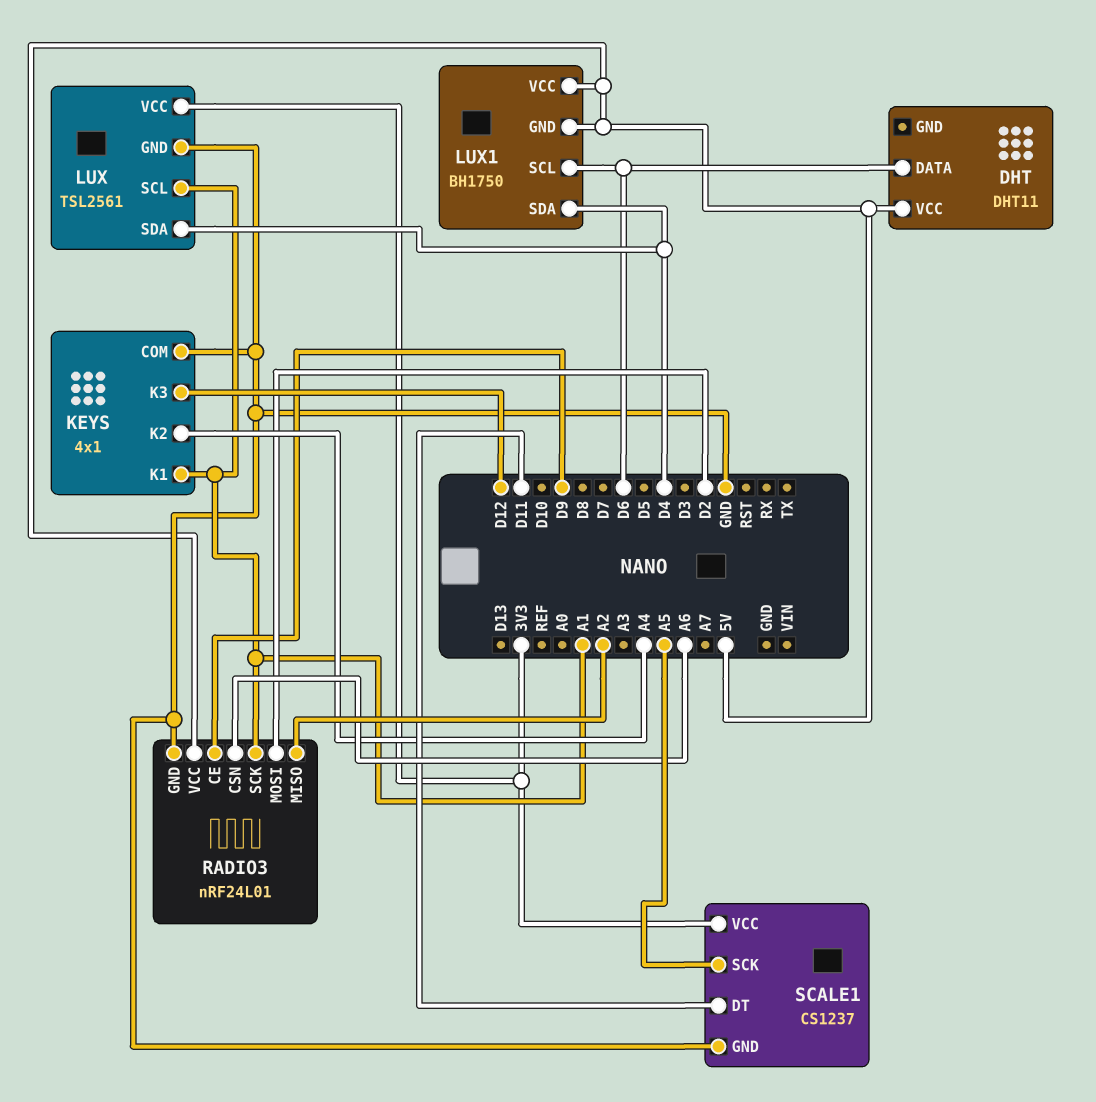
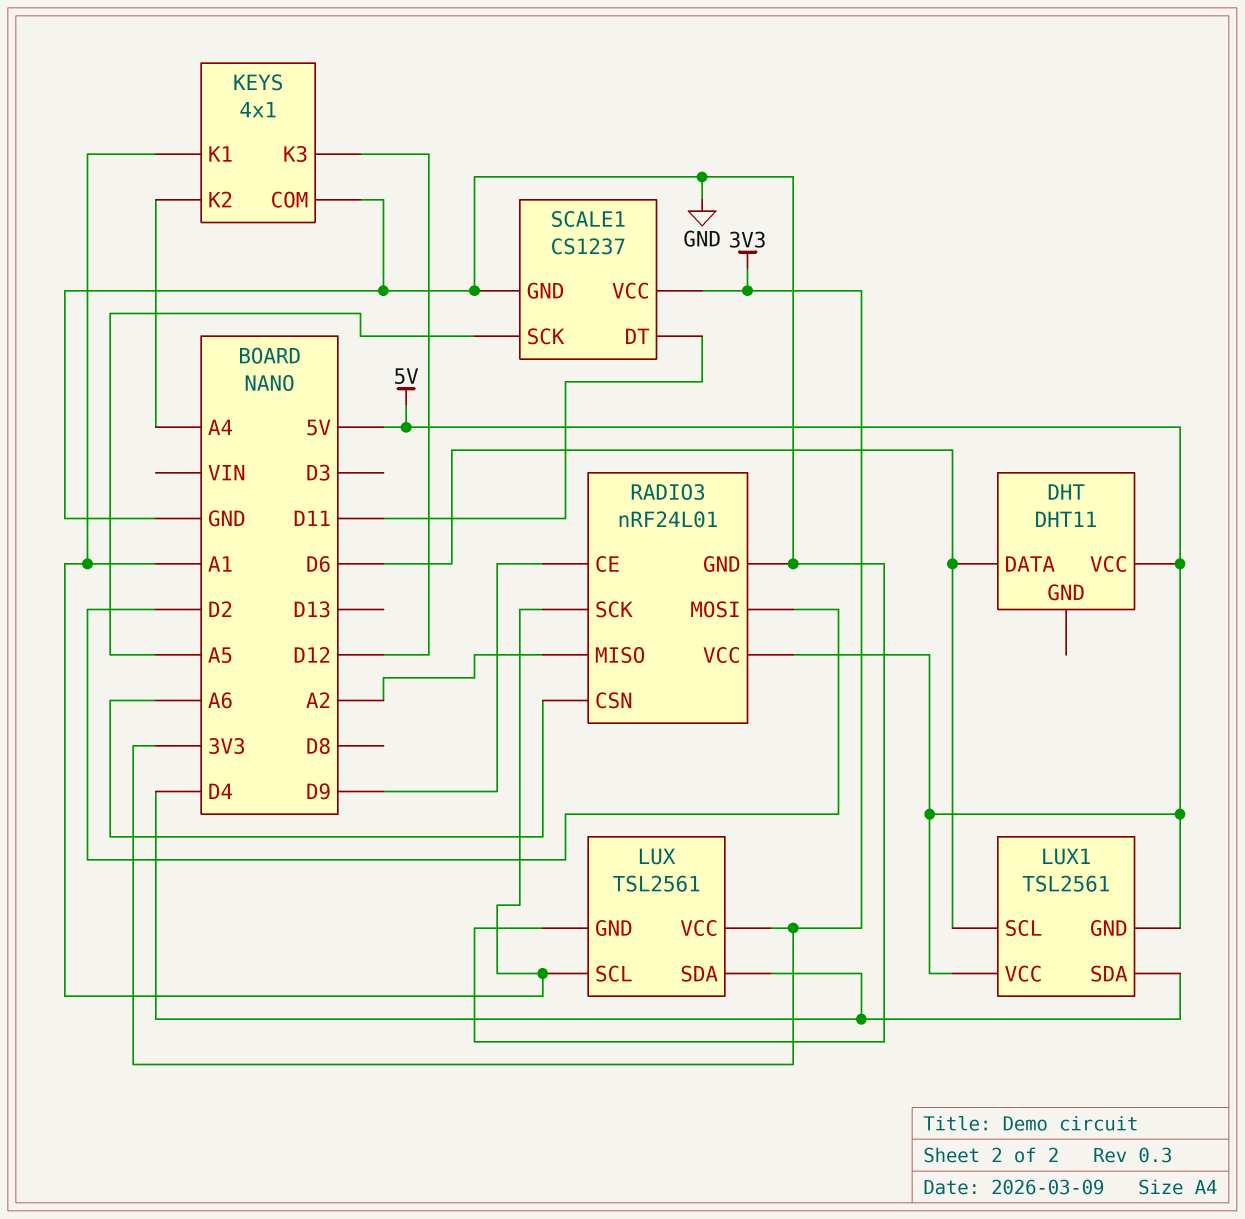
LUX1: BH1750 -> TSL2561

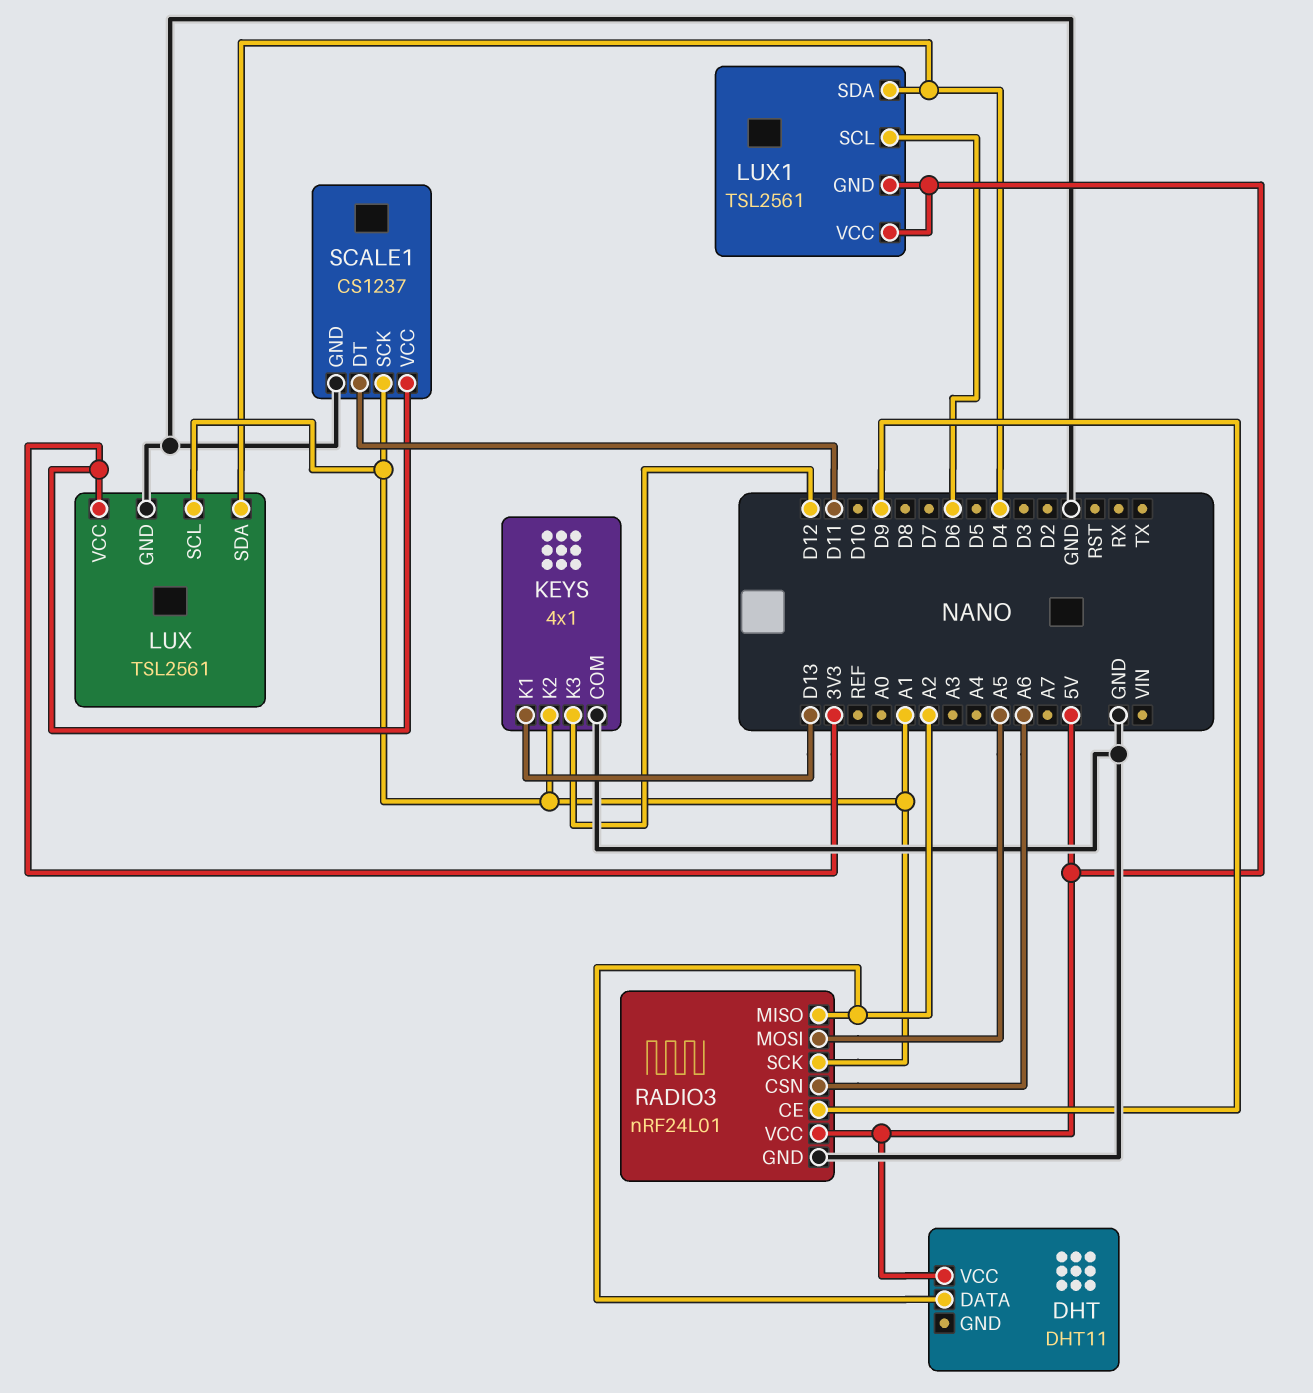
DHT pin DATA: D6 -> A2
KEYS pin K1: A1 -> D13
KEYS pin K2: A4 -> A1
RADIO3 pin MOSI: D2 -> A5
SCALE1 pin SCK: A5 -> A1

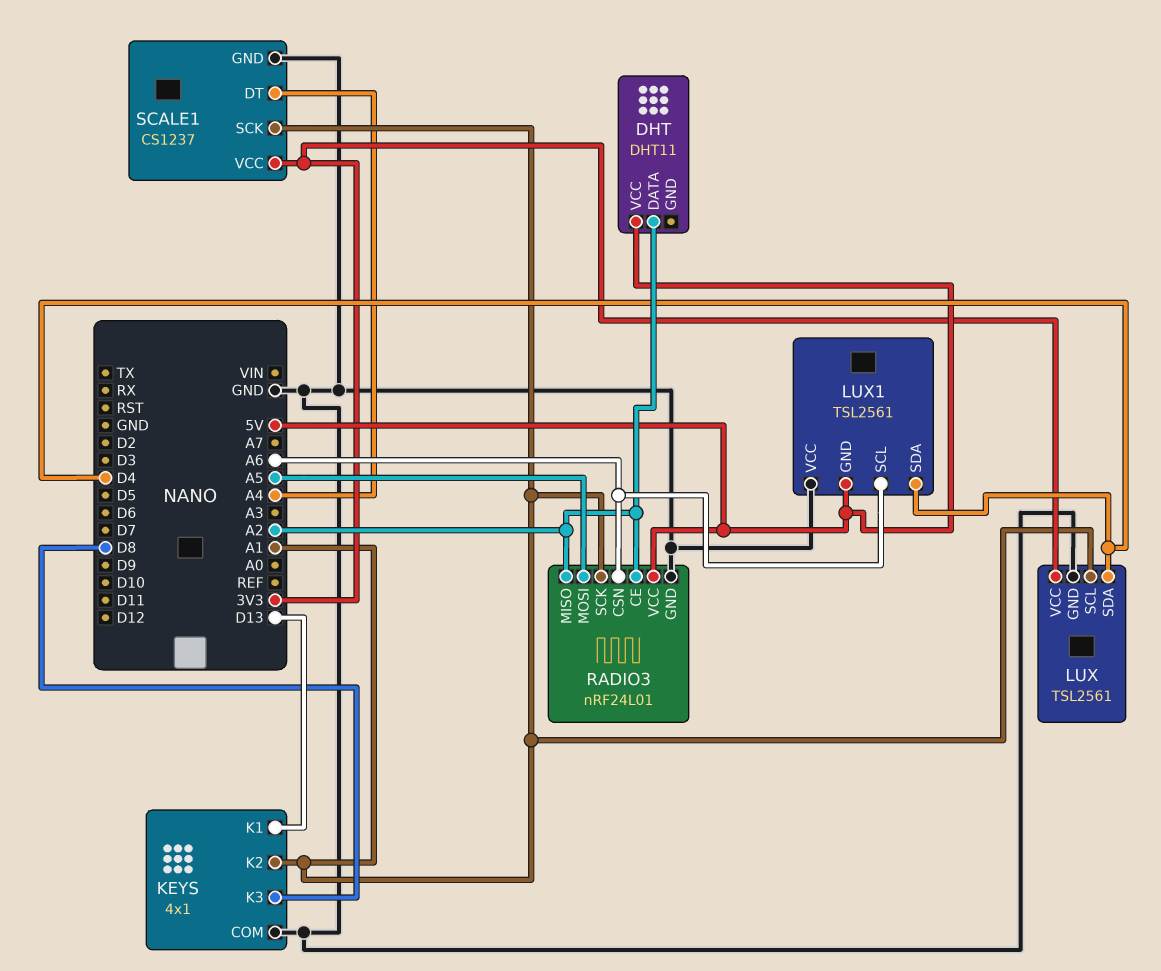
KEYS pin K3: D12 -> D8
LUX1 pin SCL: D6 -> A6
LUX1 pin VCC: 5V -> GND
RADIO3 pin CE: D9 -> A2
SCALE1 pin DT: D11 -> A4

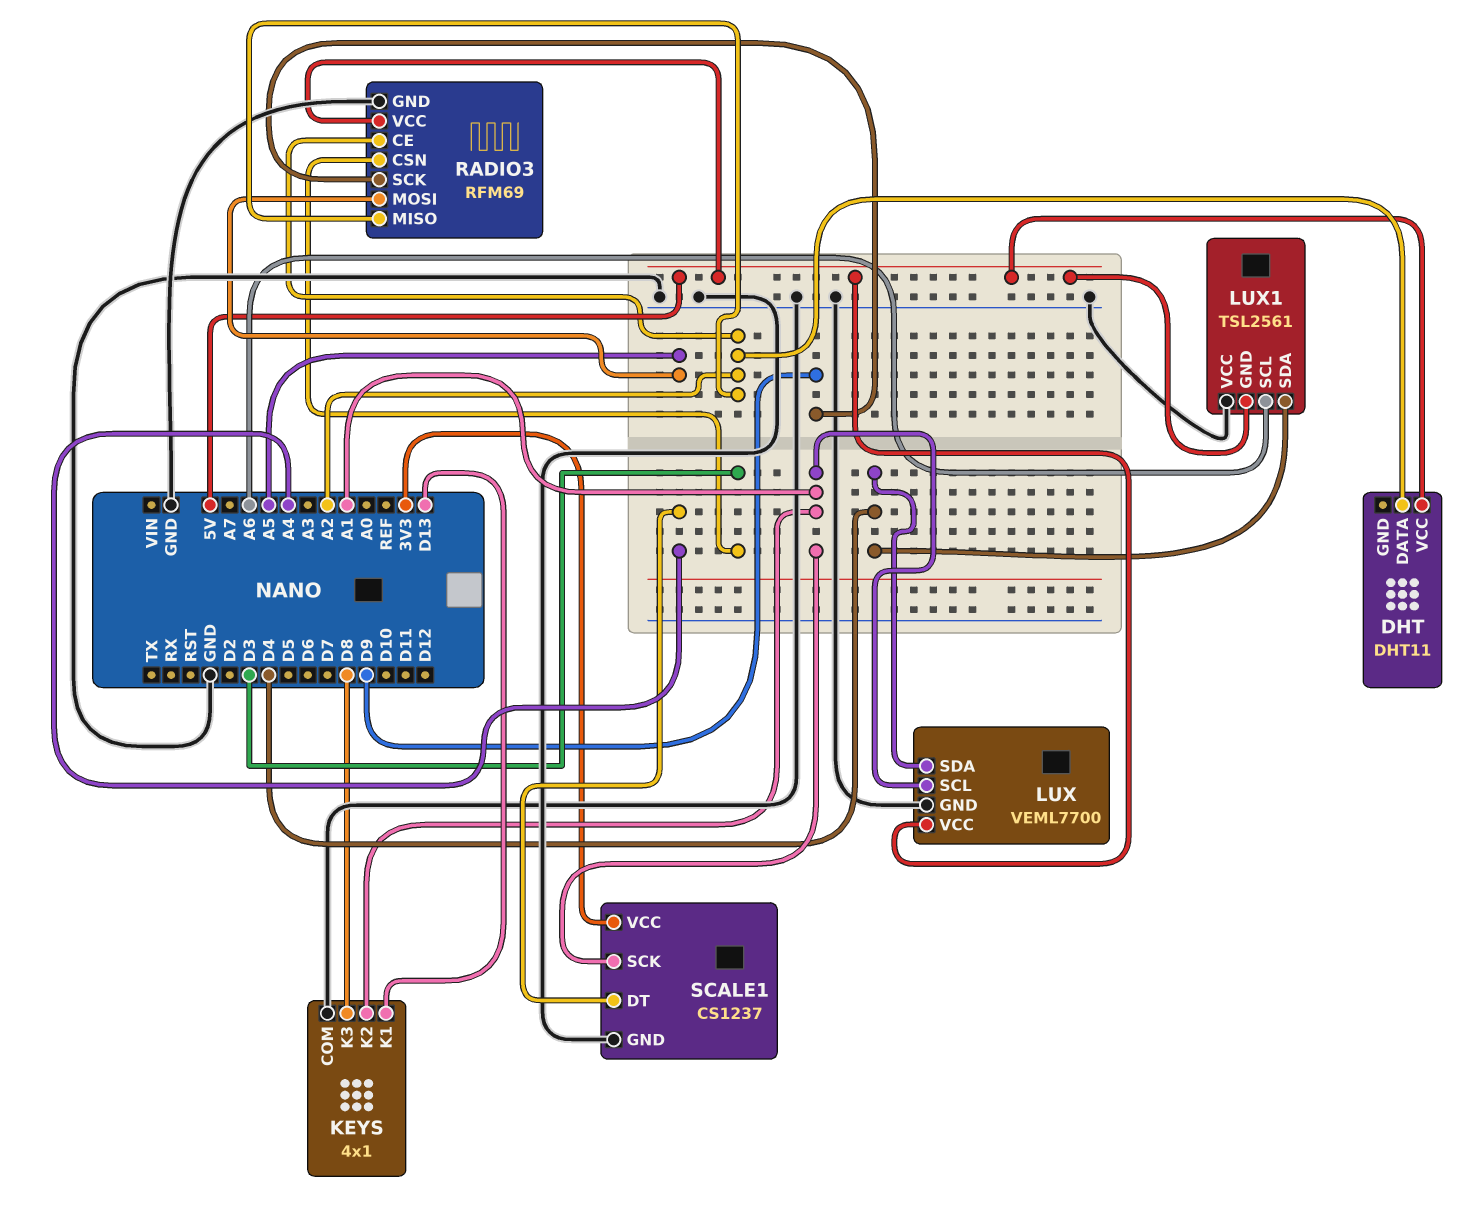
LUX: TSL2561 -> VEML7700
LUX pin VCC: 3V3 -> 5V
RADIO3: nRF24L01 -> RFM69
RADIO3 pin CSN: A6 -> D3
RADIO3 pin SCK: A1 -> D9

